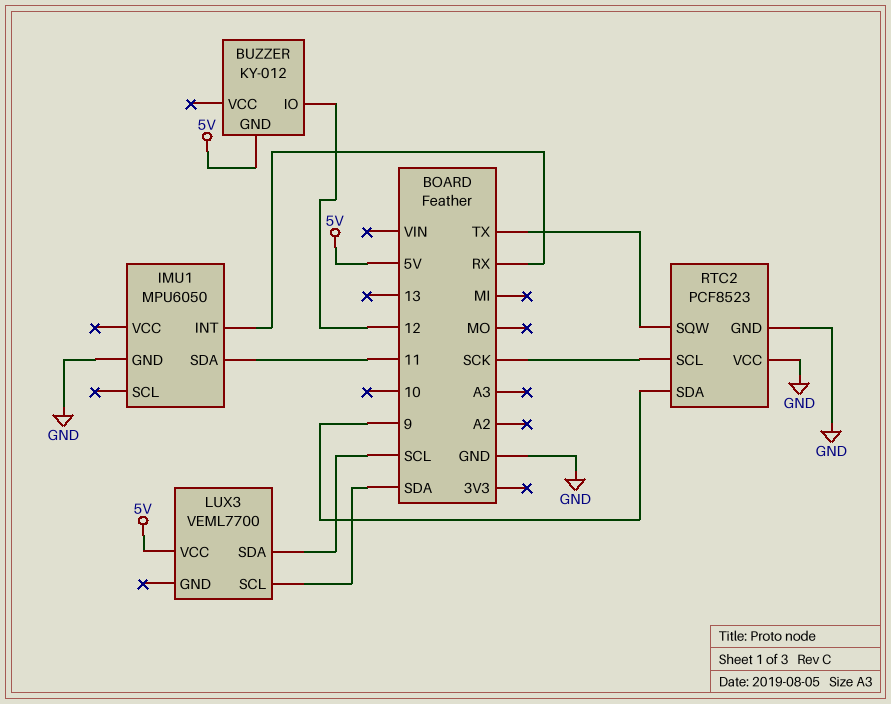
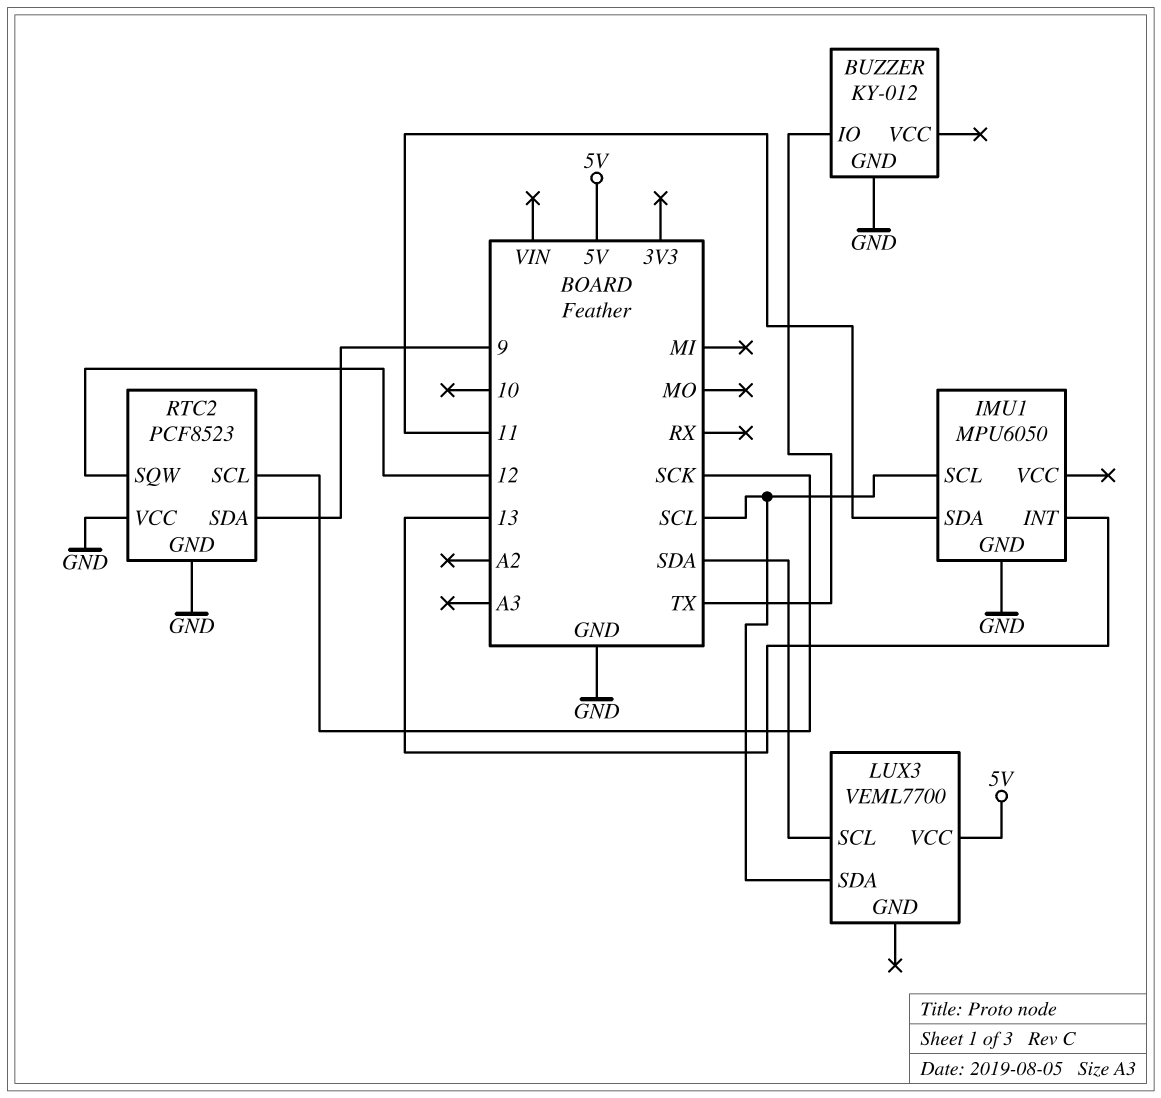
BUZZER pin GND: 5V -> GND
BUZZER pin IO: 12 -> TX
IMU1 pin INT: RX -> 13
IMU1 pin SCL: none -> SCL
RTC2 pin SQW: TX -> 12

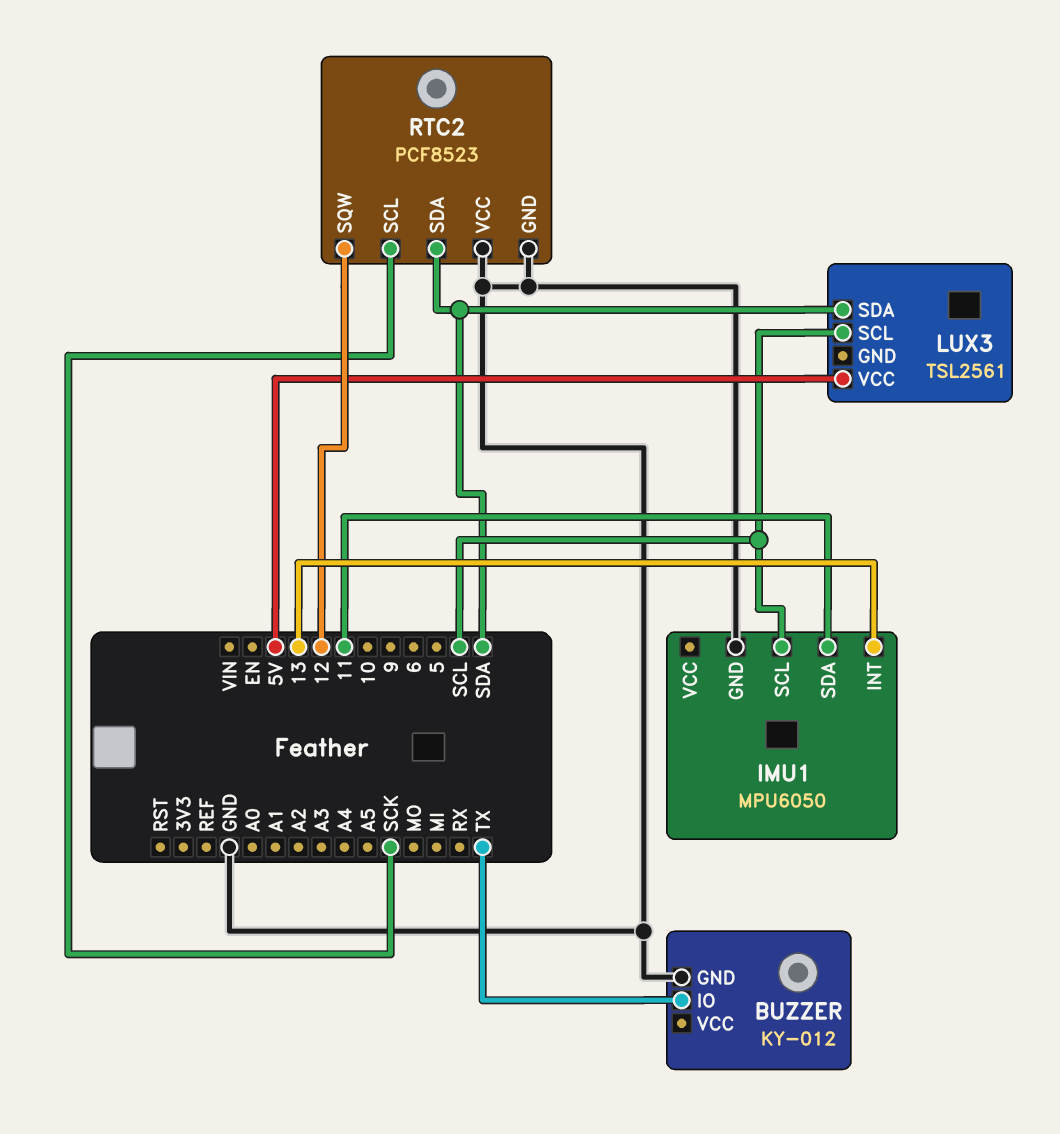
LUX3: VEML7700 -> TSL2561
LUX3 pin SCL: SDA -> SCL
LUX3 pin SDA: SCL -> SDA
RTC2 pin SDA: 9 -> SDA

